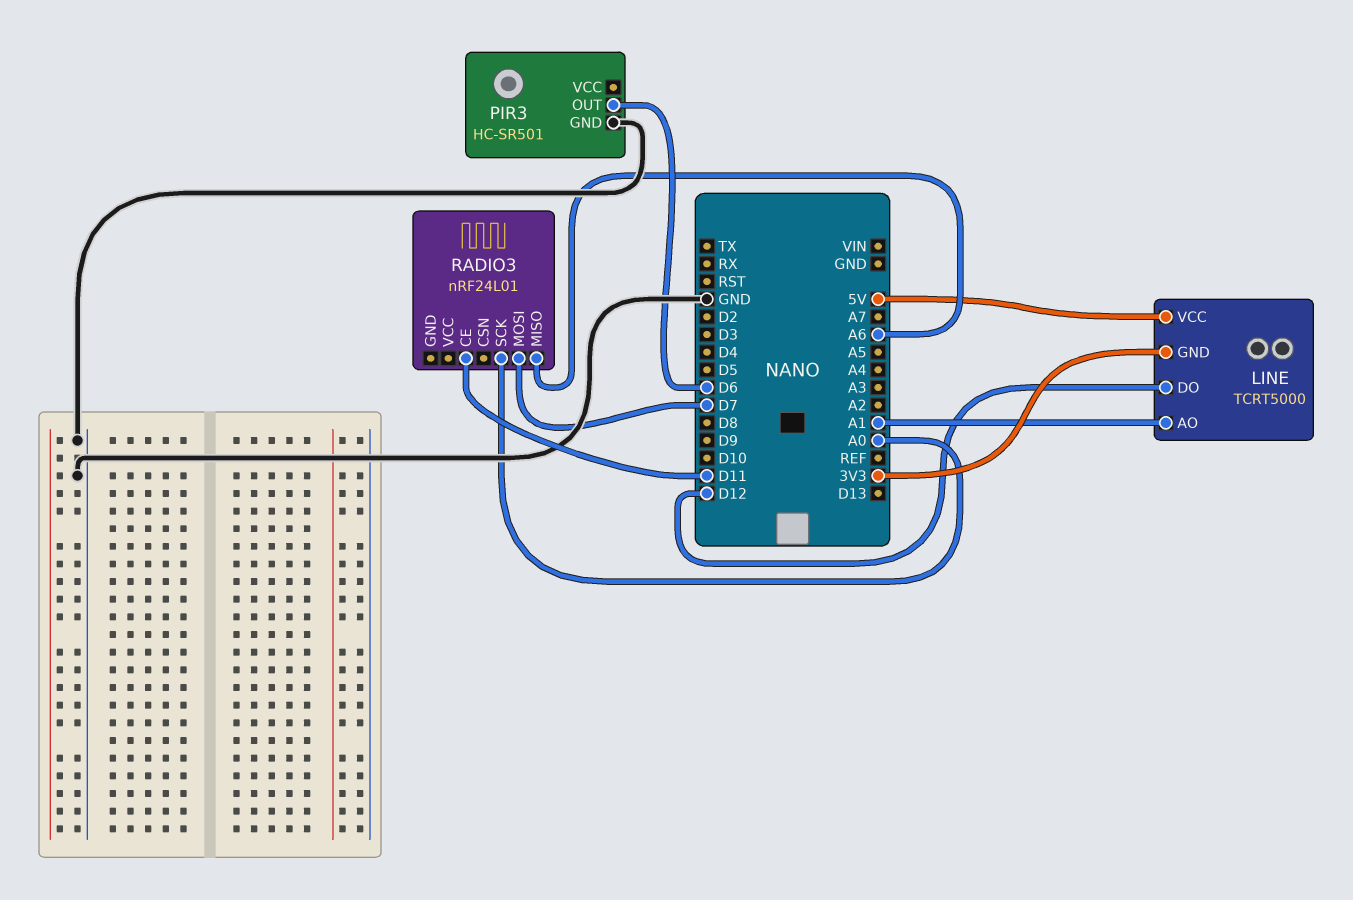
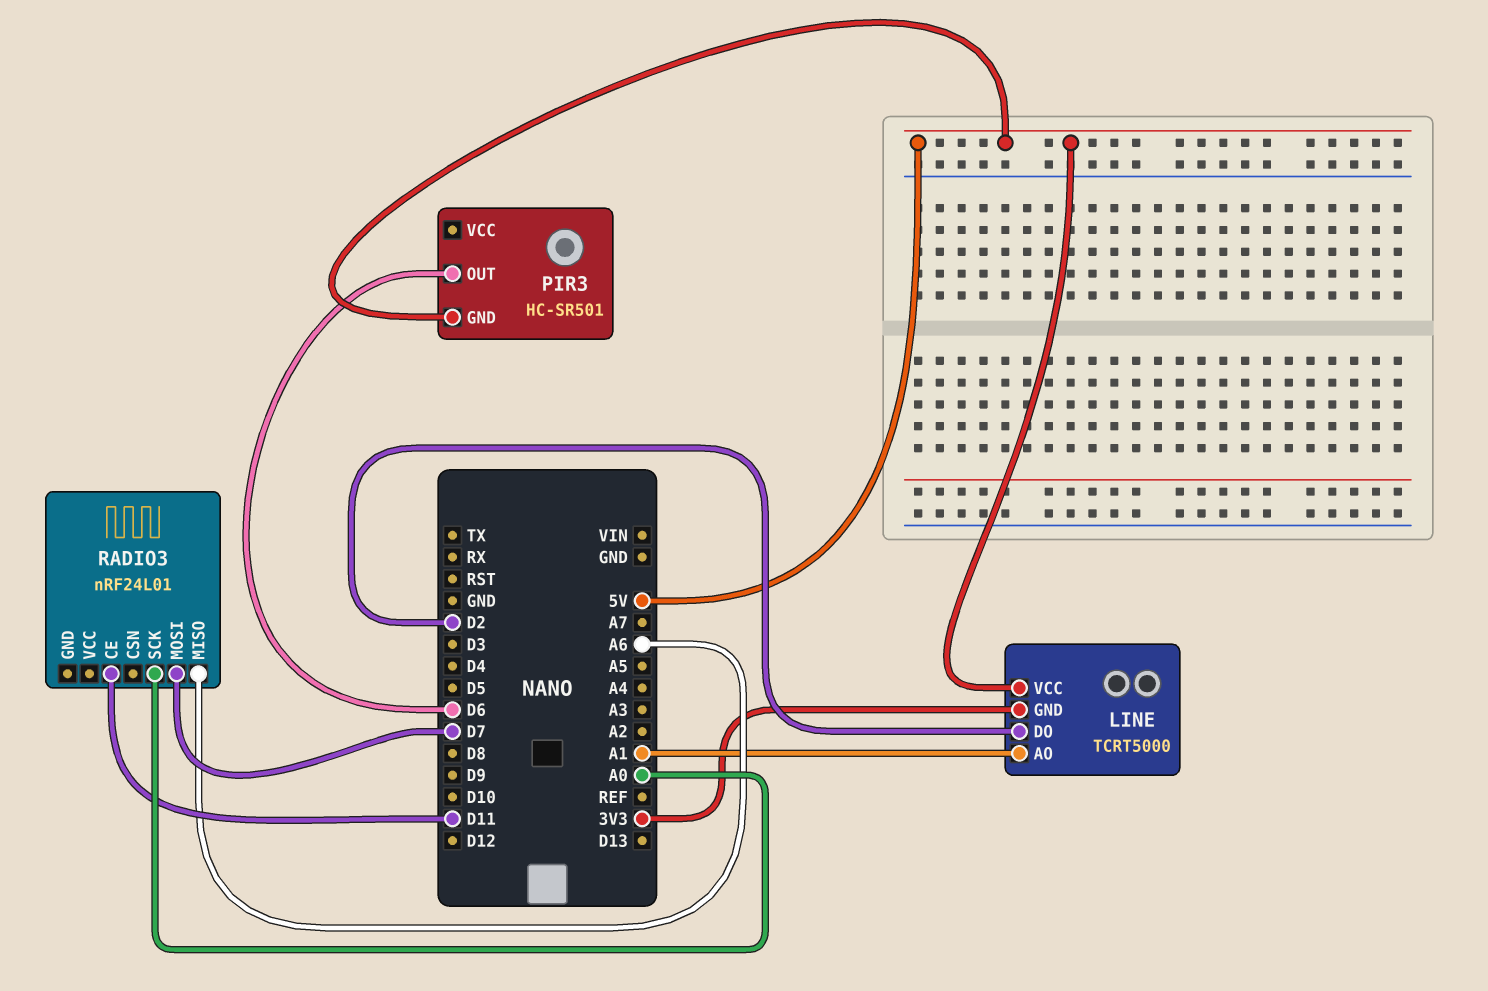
LINE pin DO: D12 -> D2
PIR3 pin GND: GND -> 5V

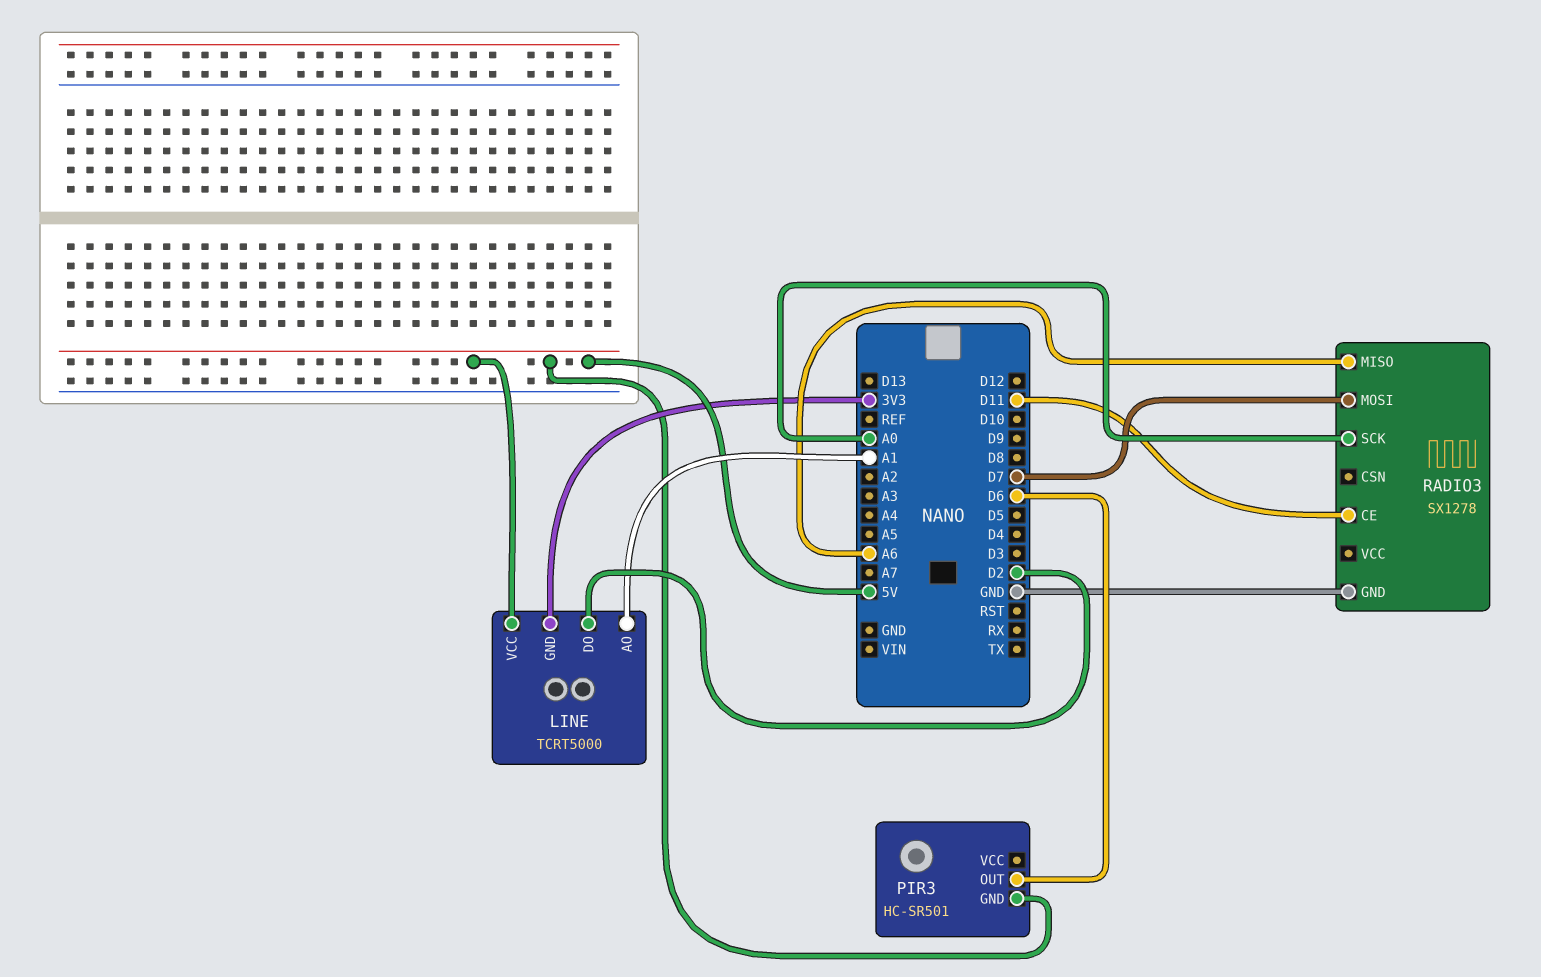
RADIO3: nRF24L01 -> SX1278
RADIO3 pin GND: none -> GND

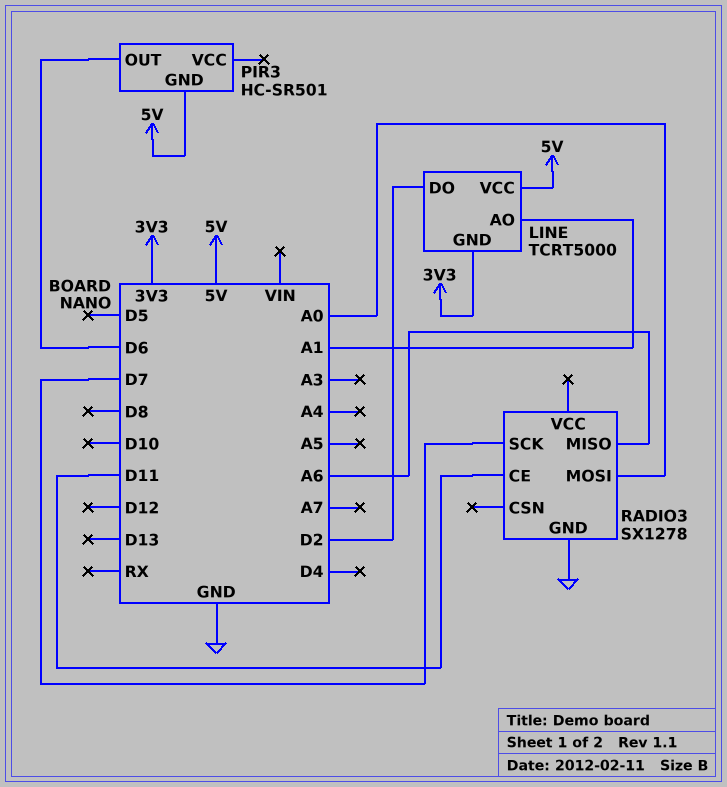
RADIO3 pin MOSI: D7 -> A0
RADIO3 pin SCK: A0 -> D7

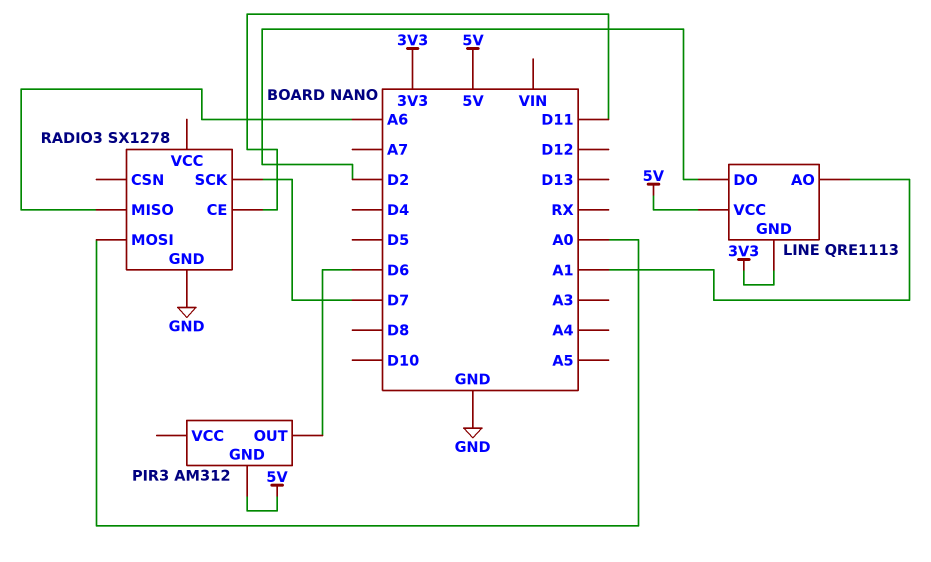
LINE: TCRT5000 -> QRE1113
PIR3: HC-SR501 -> AM312

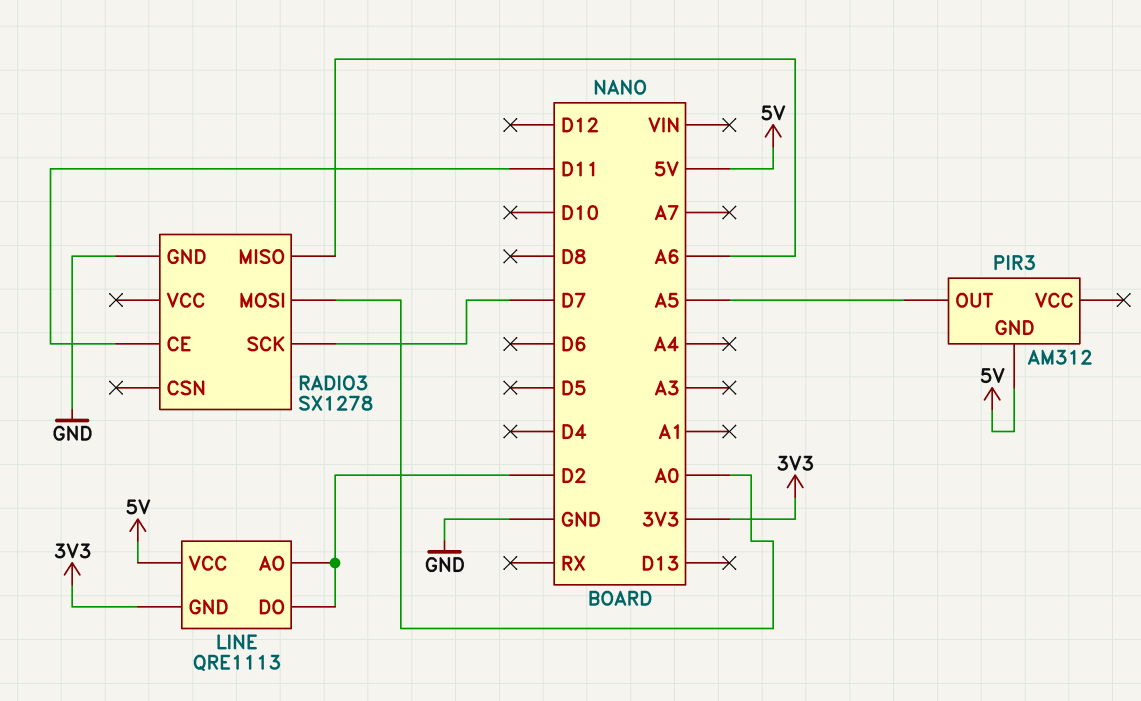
LINE pin AO: A1 -> D2
PIR3 pin OUT: D6 -> A5

